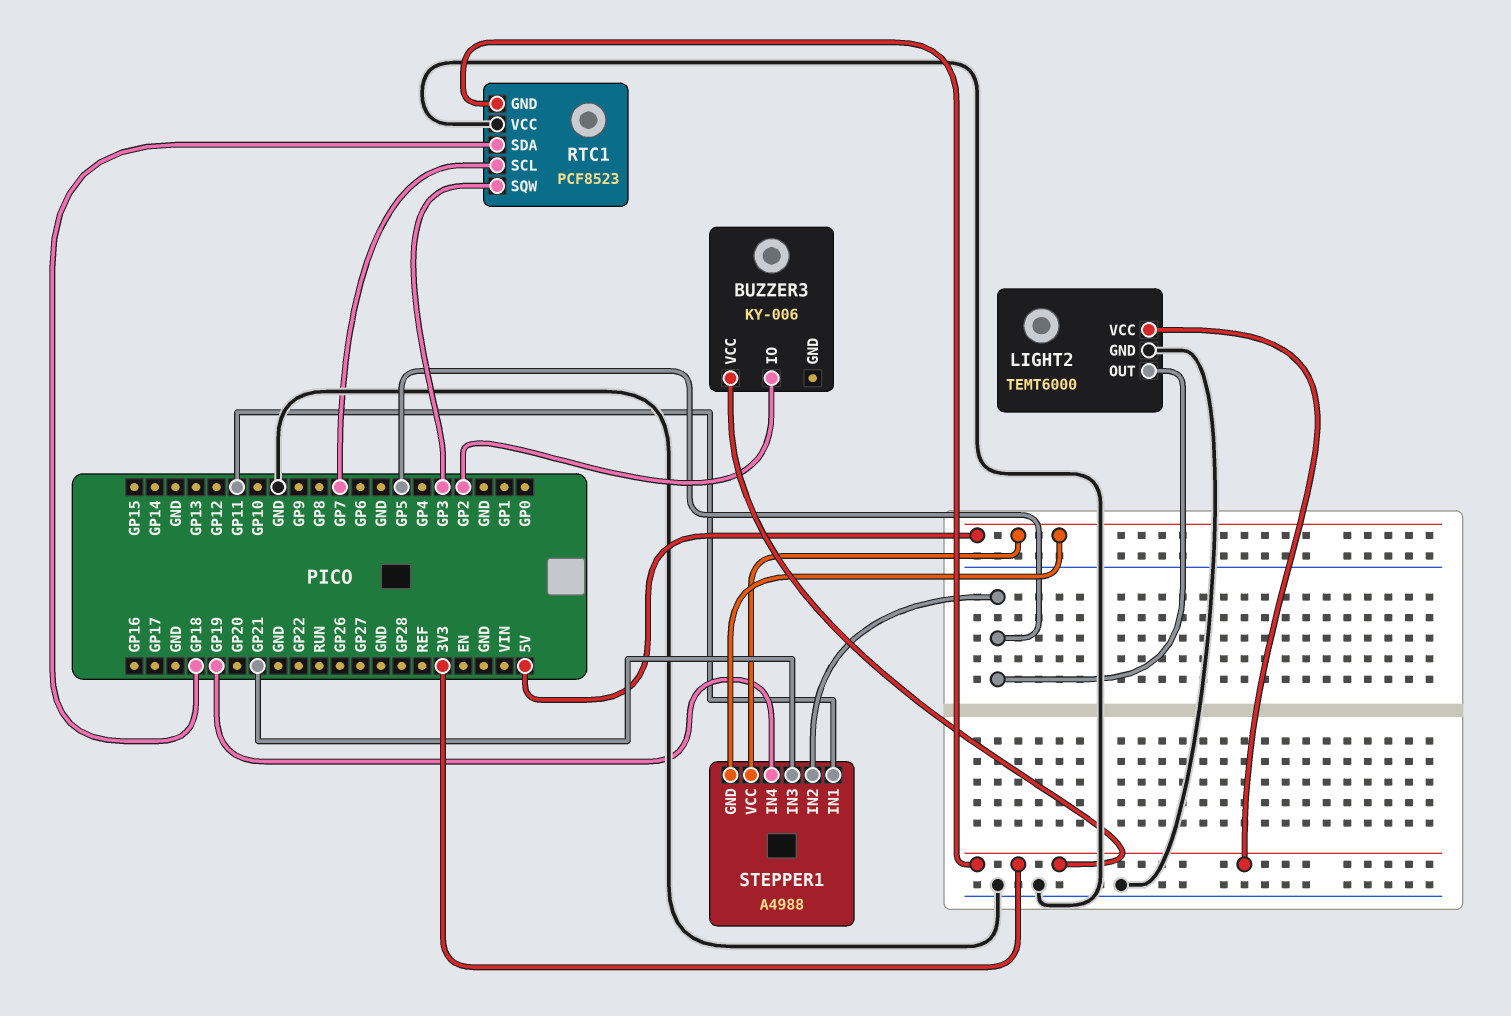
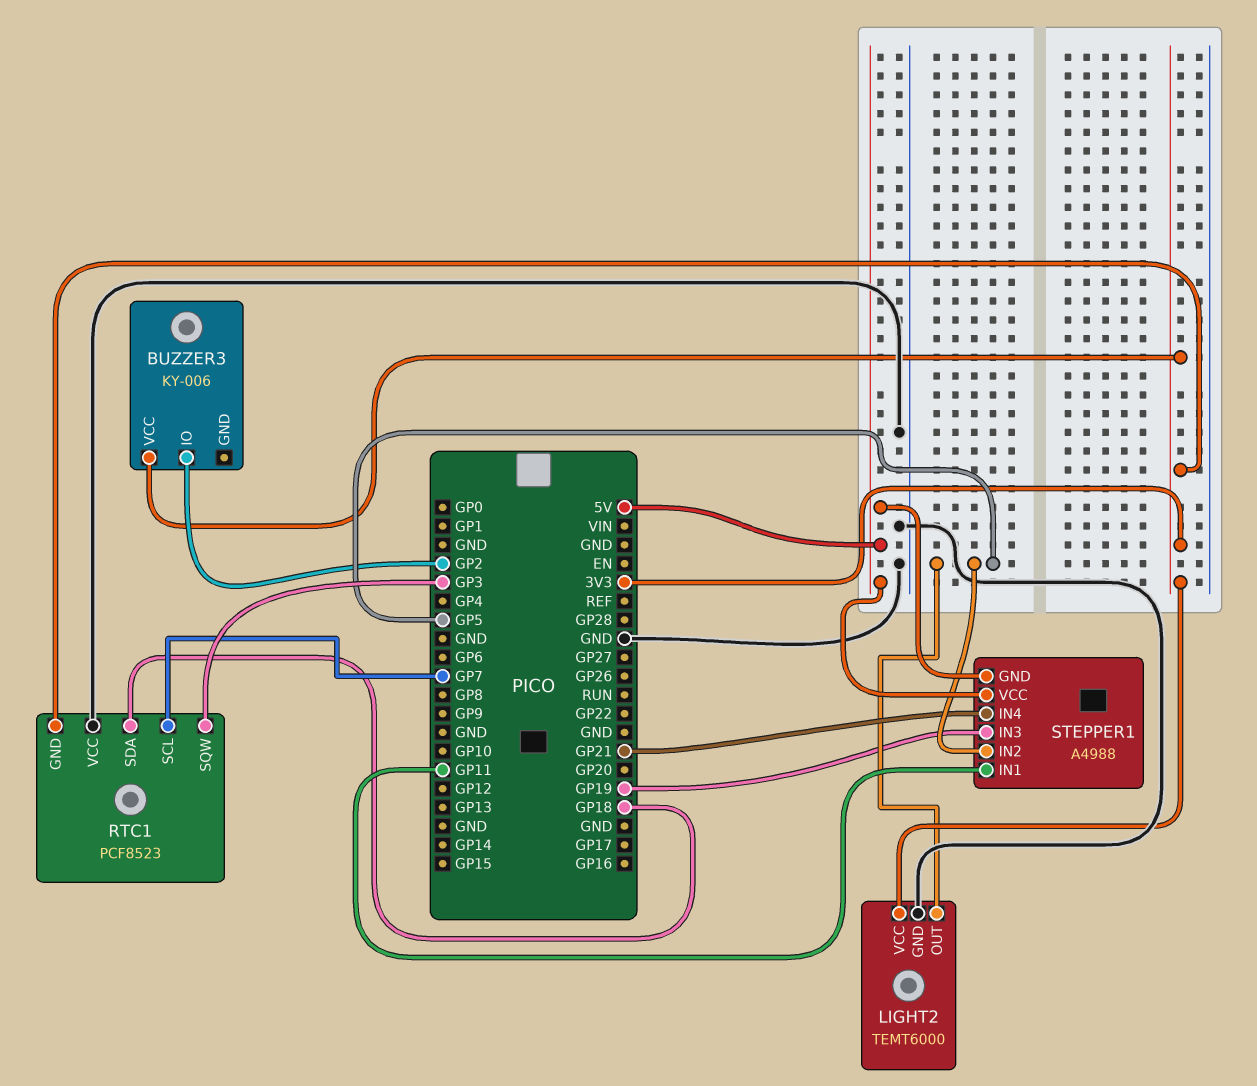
STEPPER1 pin IN3: GP21 -> GP19
STEPPER1 pin IN4: GP19 -> GP21

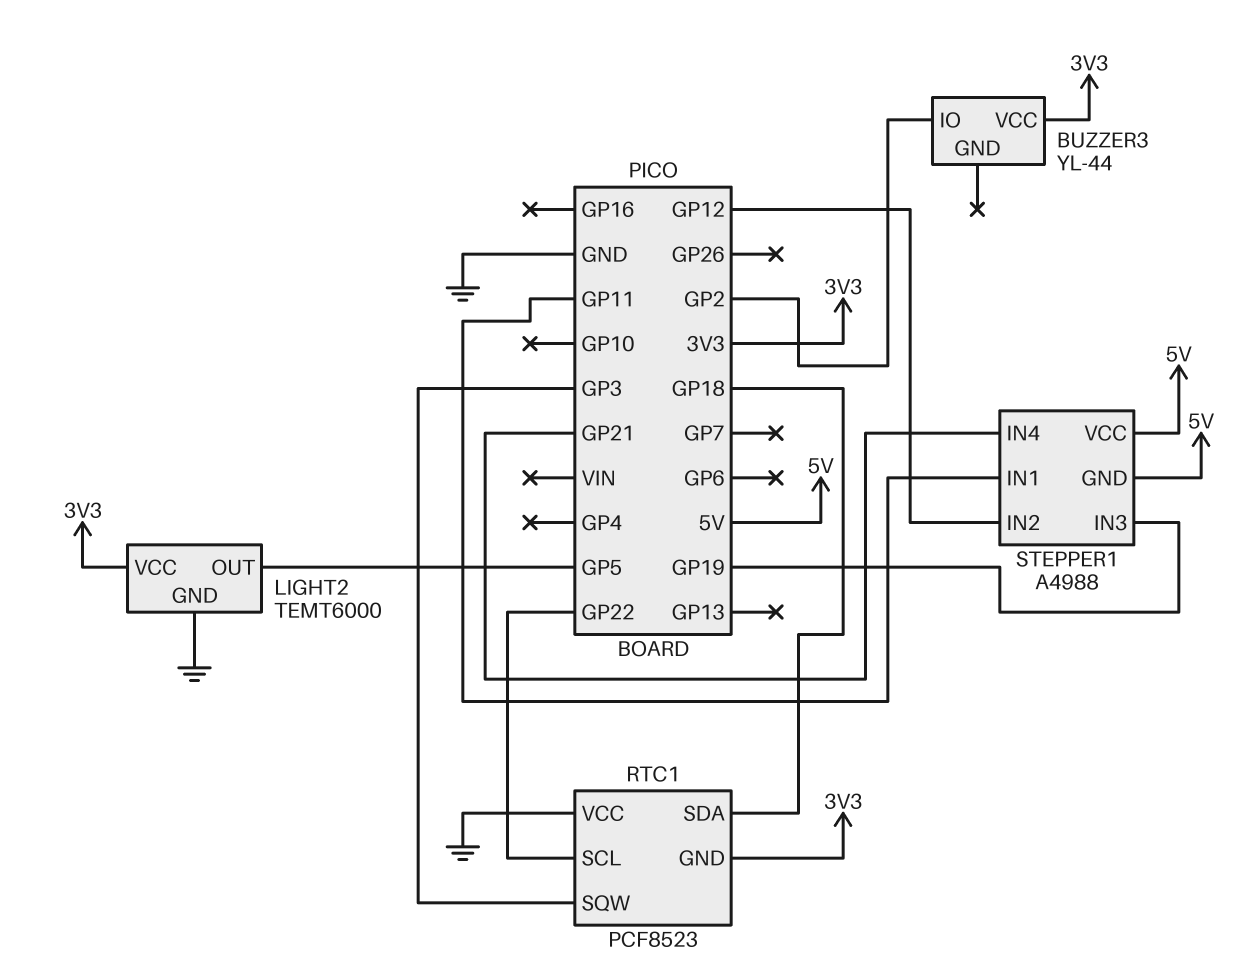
BUZZER3: KY-006 -> YL-44
RTC1 pin SCL: GP7 -> GP22
STEPPER1 pin IN2: GP5 -> GP12

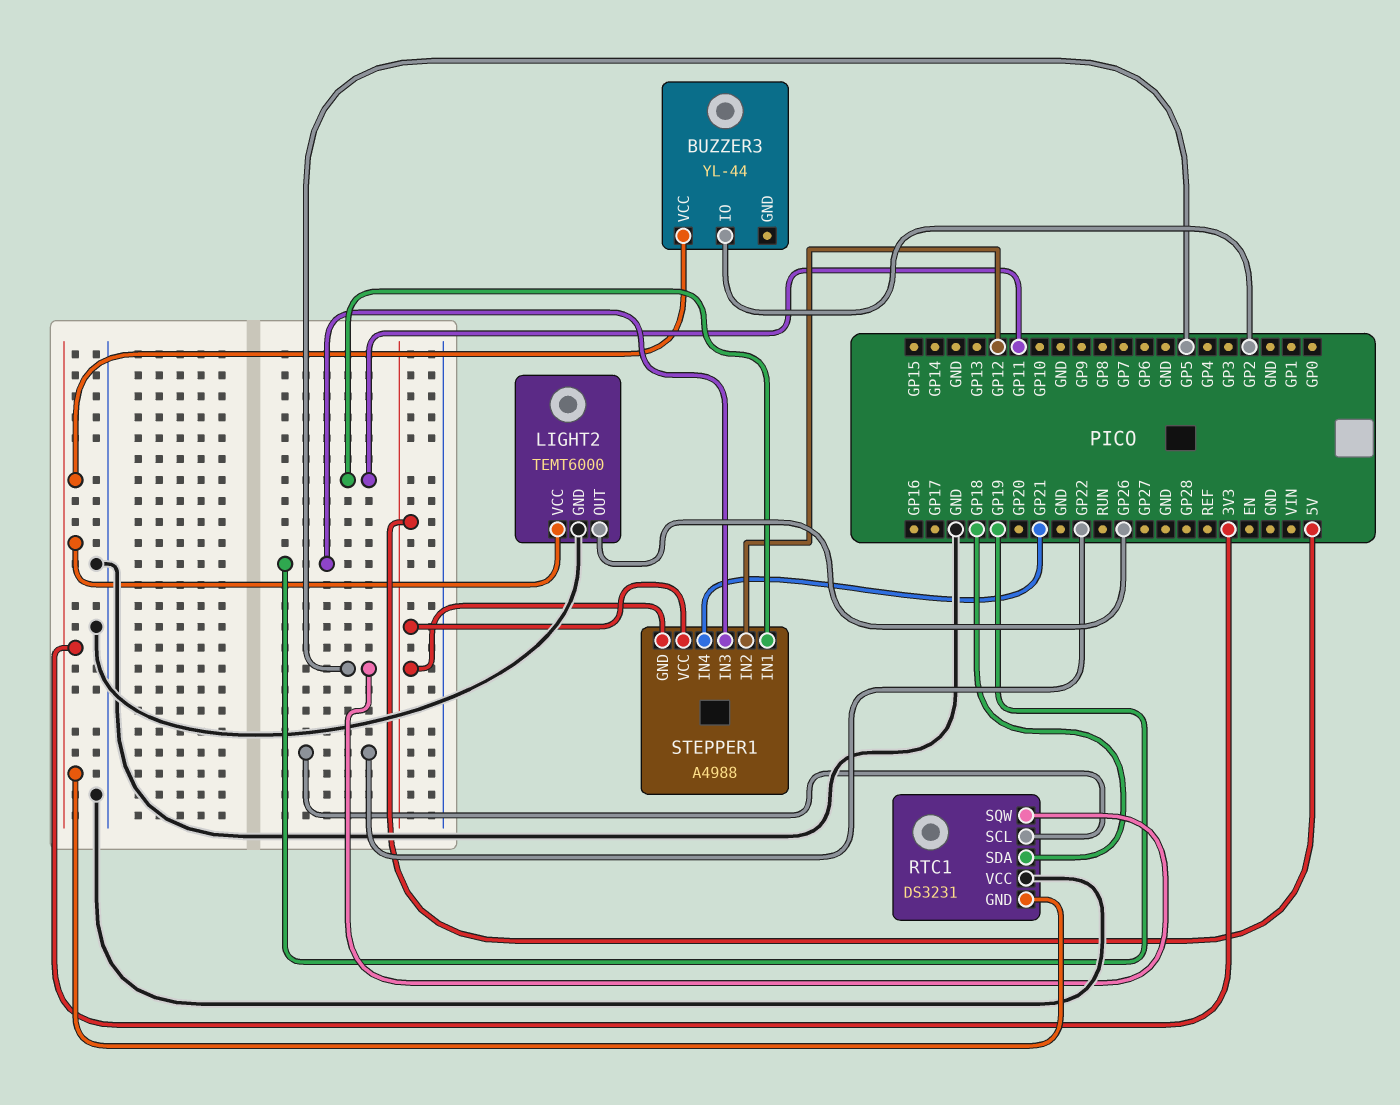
LIGHT2 pin OUT: GP5 -> GP26
RTC1: PCF8523 -> DS3231
RTC1 pin SQW: GP3 -> GP5

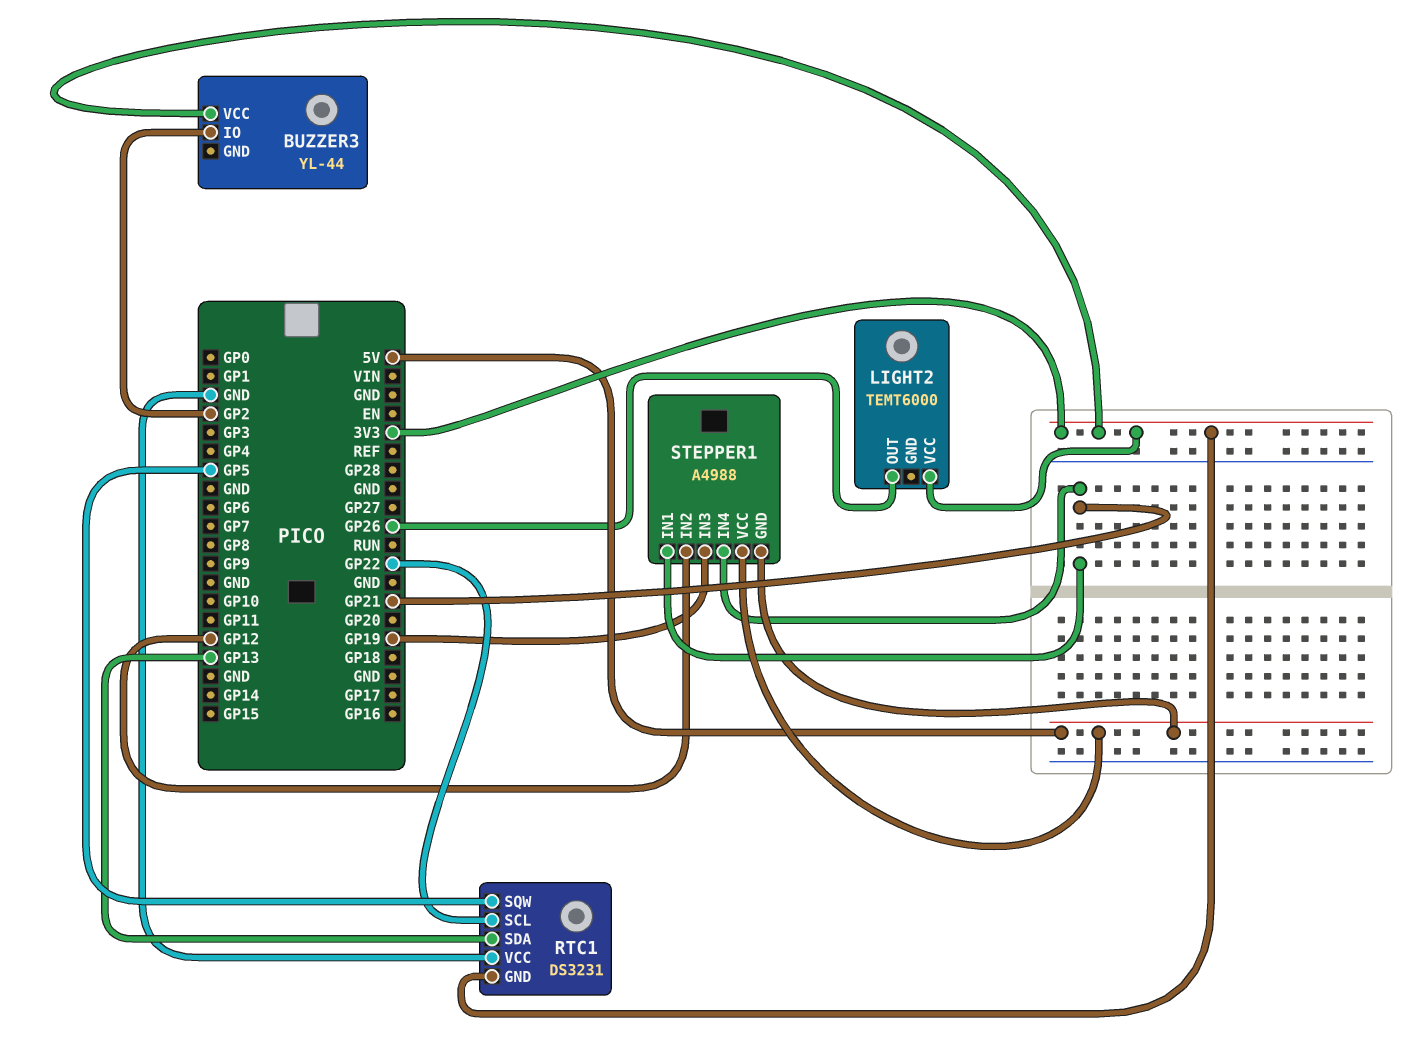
LIGHT2 pin GND: GND -> none
RTC1 pin SDA: GP18 -> GP13
STEPPER1 pin IN1: GP11 -> GP21

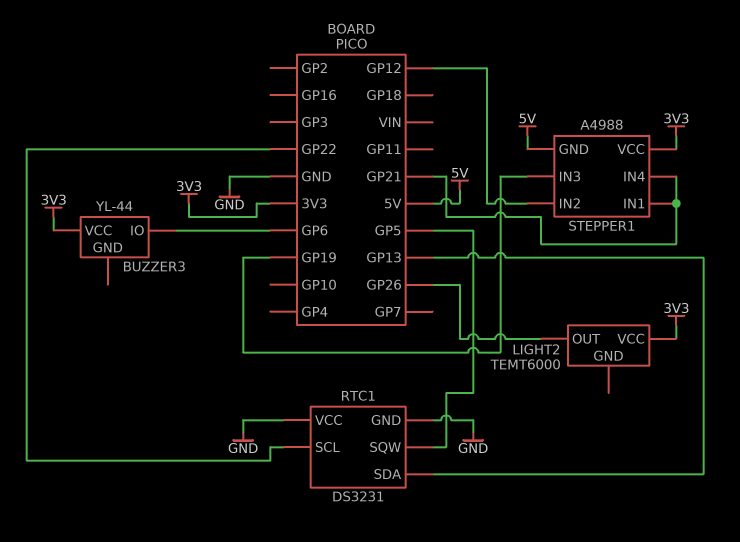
BUZZER3 pin IO: GP2 -> GP6
RTC1 pin GND: 3V3 -> GND
STEPPER1 pin VCC: 5V -> 3V3

